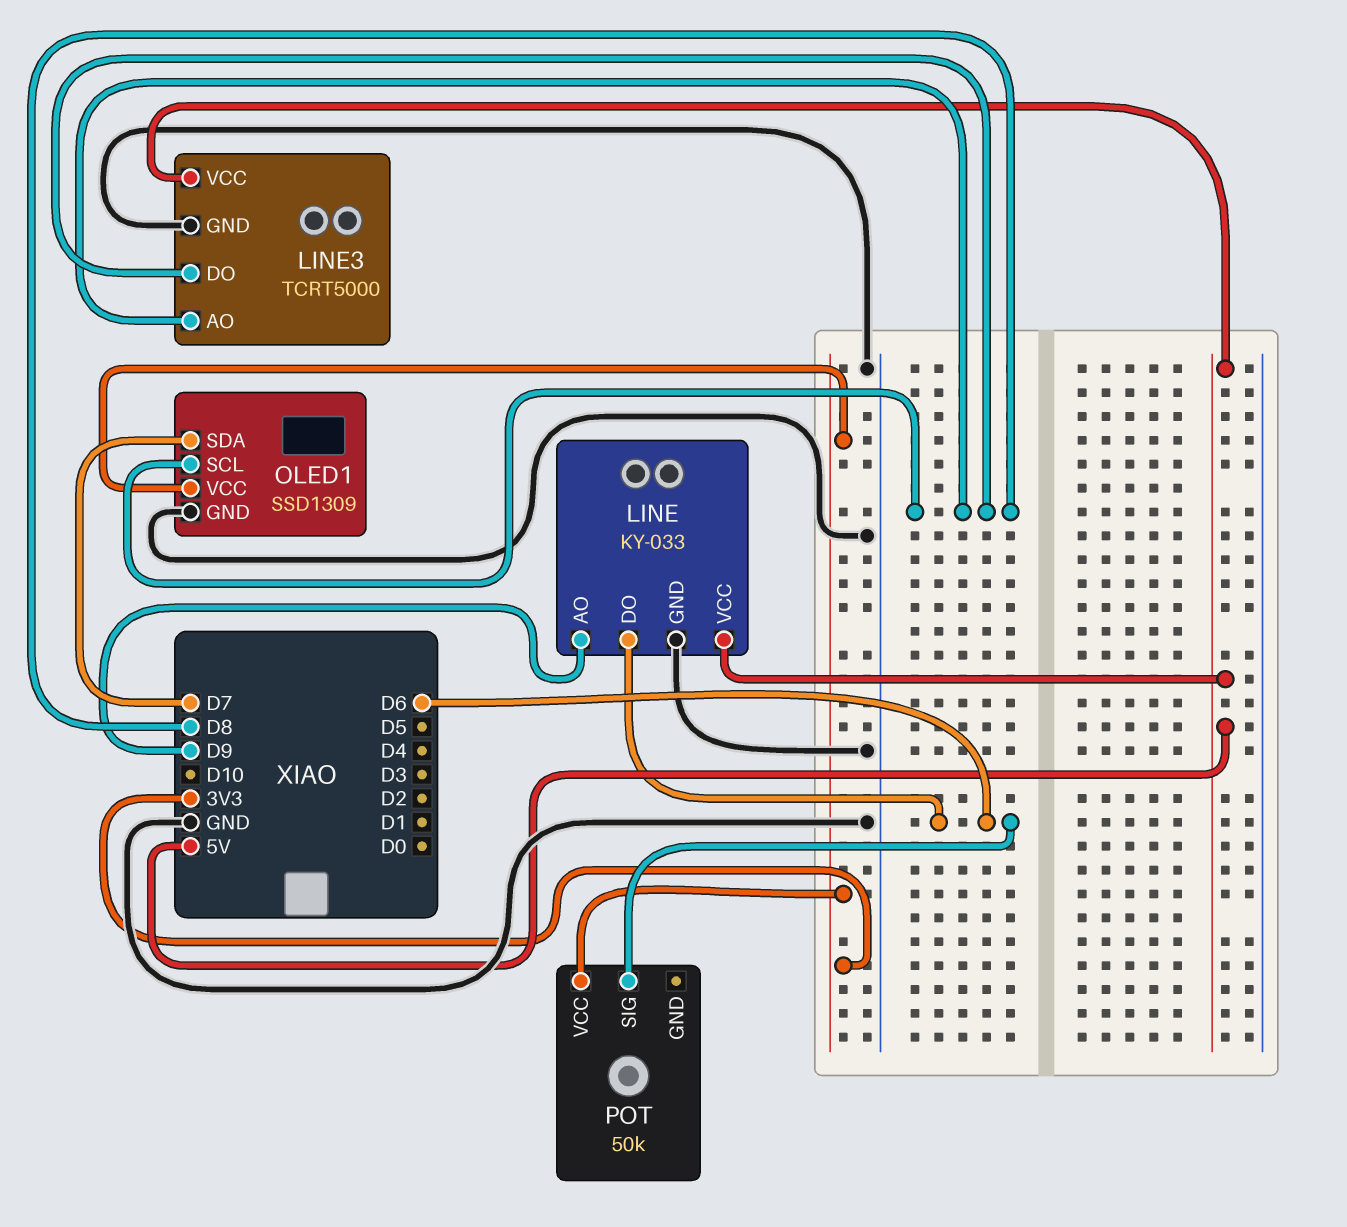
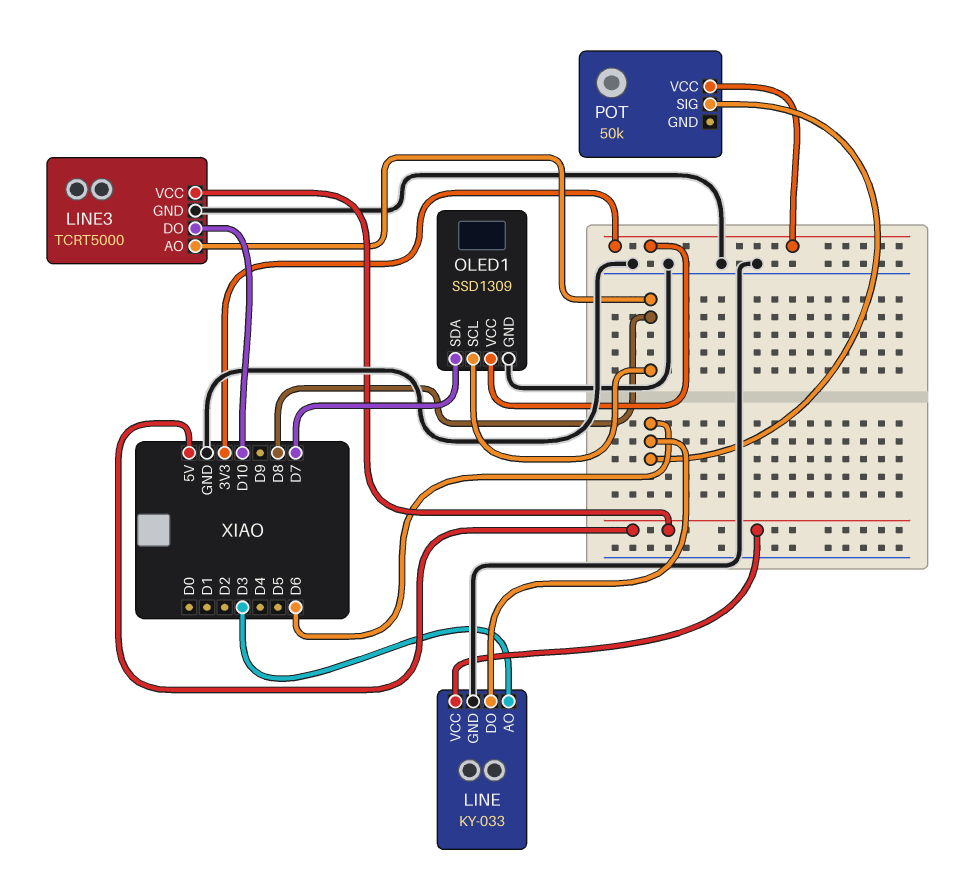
LINE pin AO: D9 -> D3
LINE3 pin DO: D8 -> D10

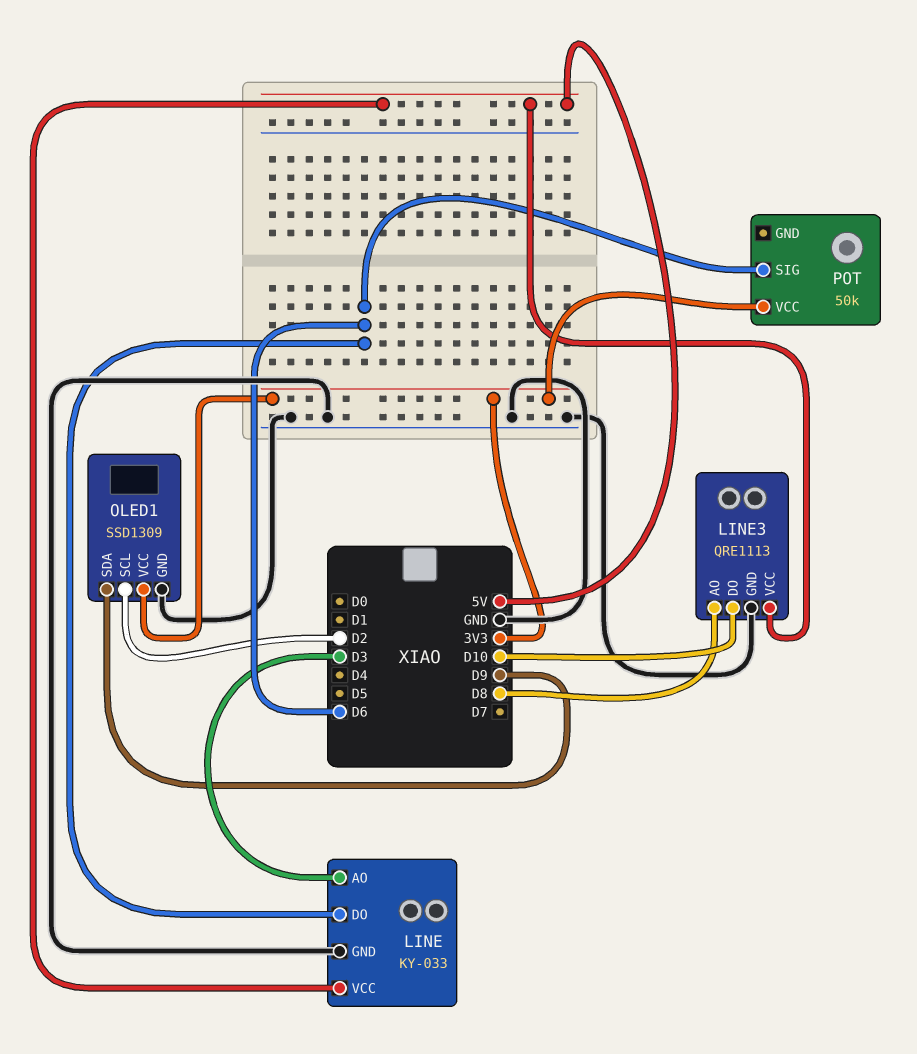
LINE3: TCRT5000 -> QRE1113
OLED1 pin SCL: D8 -> D2
OLED1 pin SDA: D7 -> D9

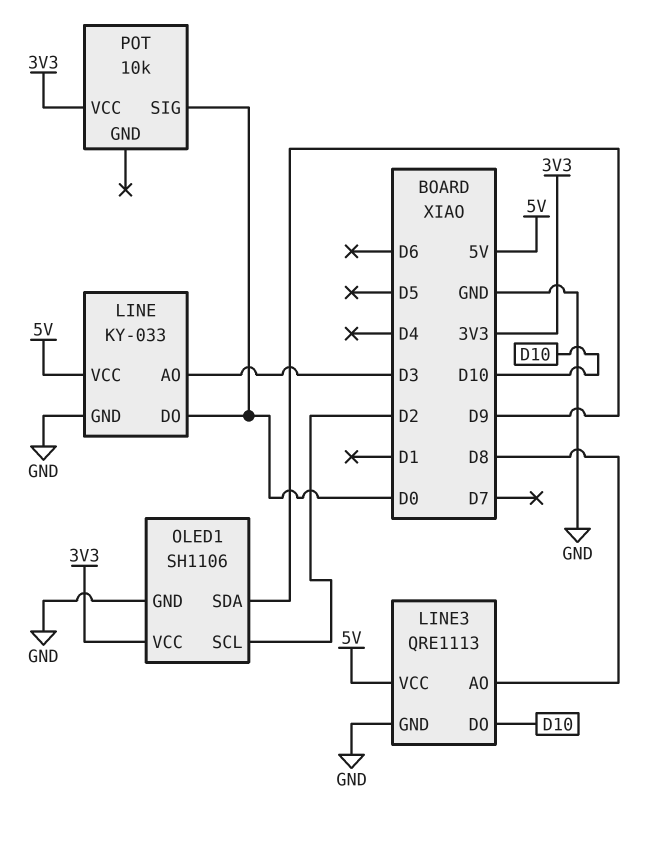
LINE pin DO: D6 -> D0
OLED1: SSD1309 -> SH1106
POT: 50k -> 10k
POT pin SIG: D6 -> D0

